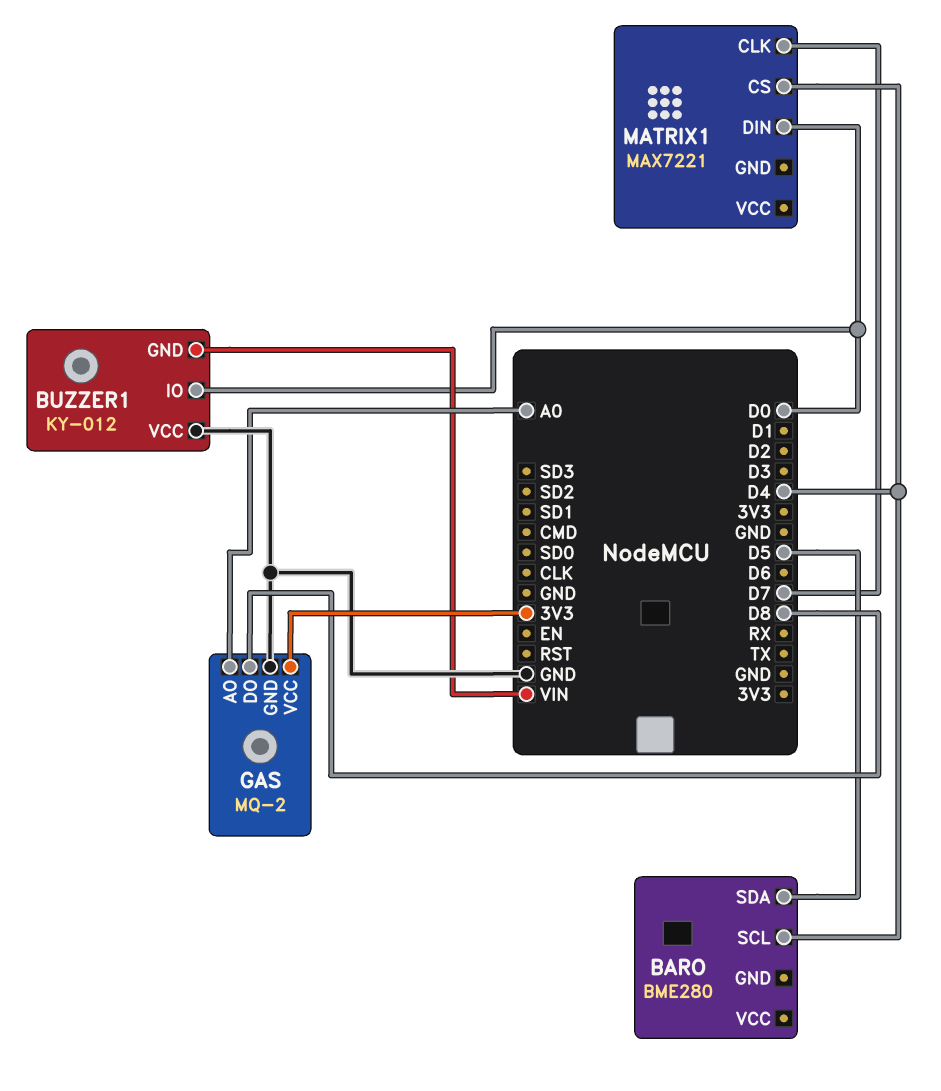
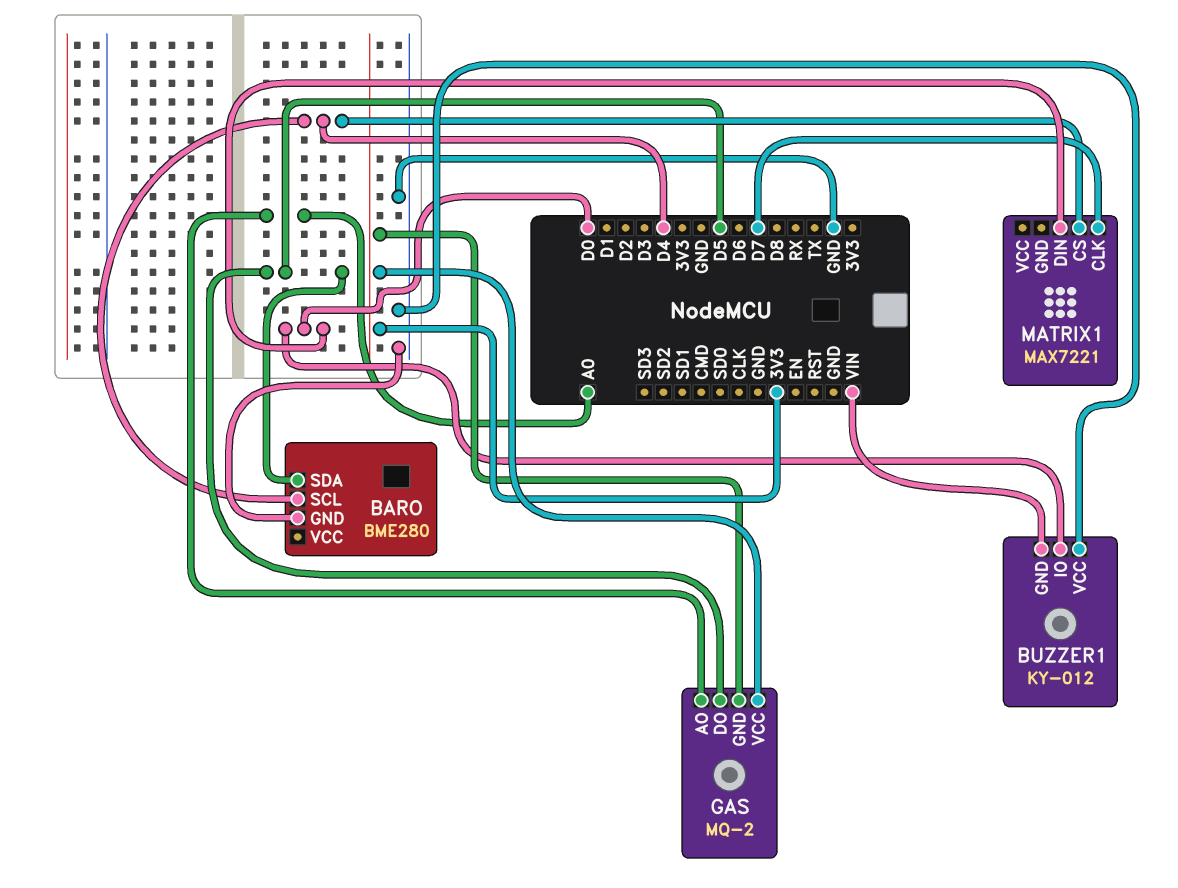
BARO pin GND: none -> GND
GAS pin DO: D8 -> D5
GAS pin GND: GND -> 3V3

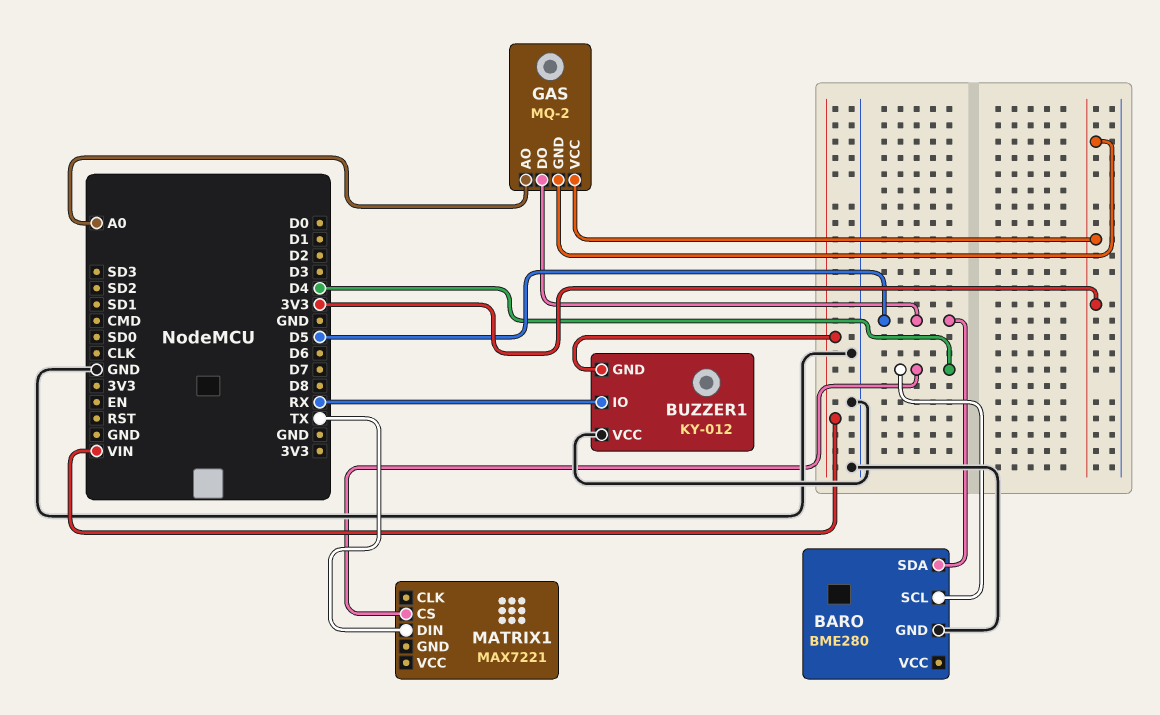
BUZZER1 pin IO: D0 -> RX
MATRIX1 pin CLK: D7 -> none
MATRIX1 pin DIN: D0 -> TX

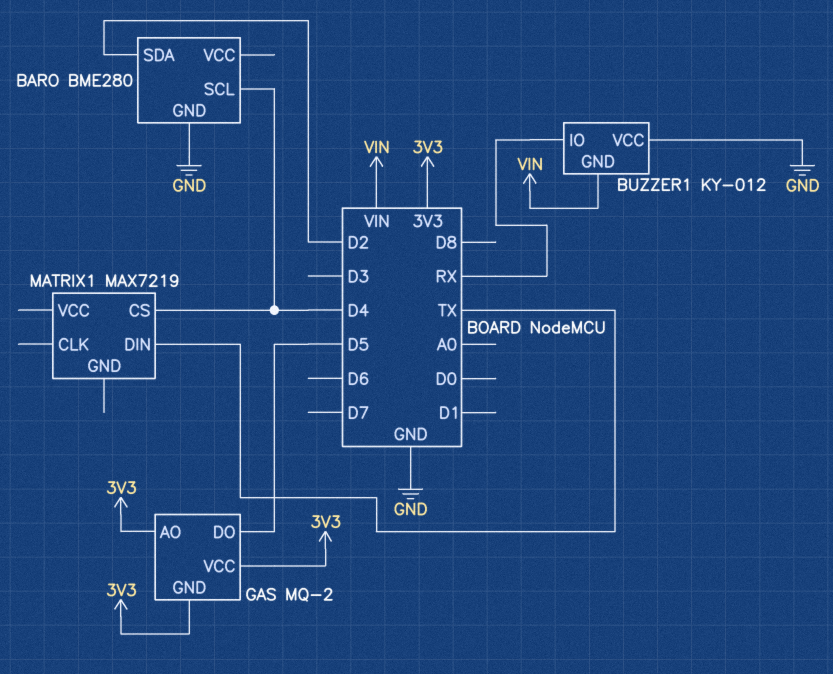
BARO pin SDA: D5 -> D2
GAS pin AO: A0 -> 3V3
MATRIX1: MAX7221 -> MAX7219

